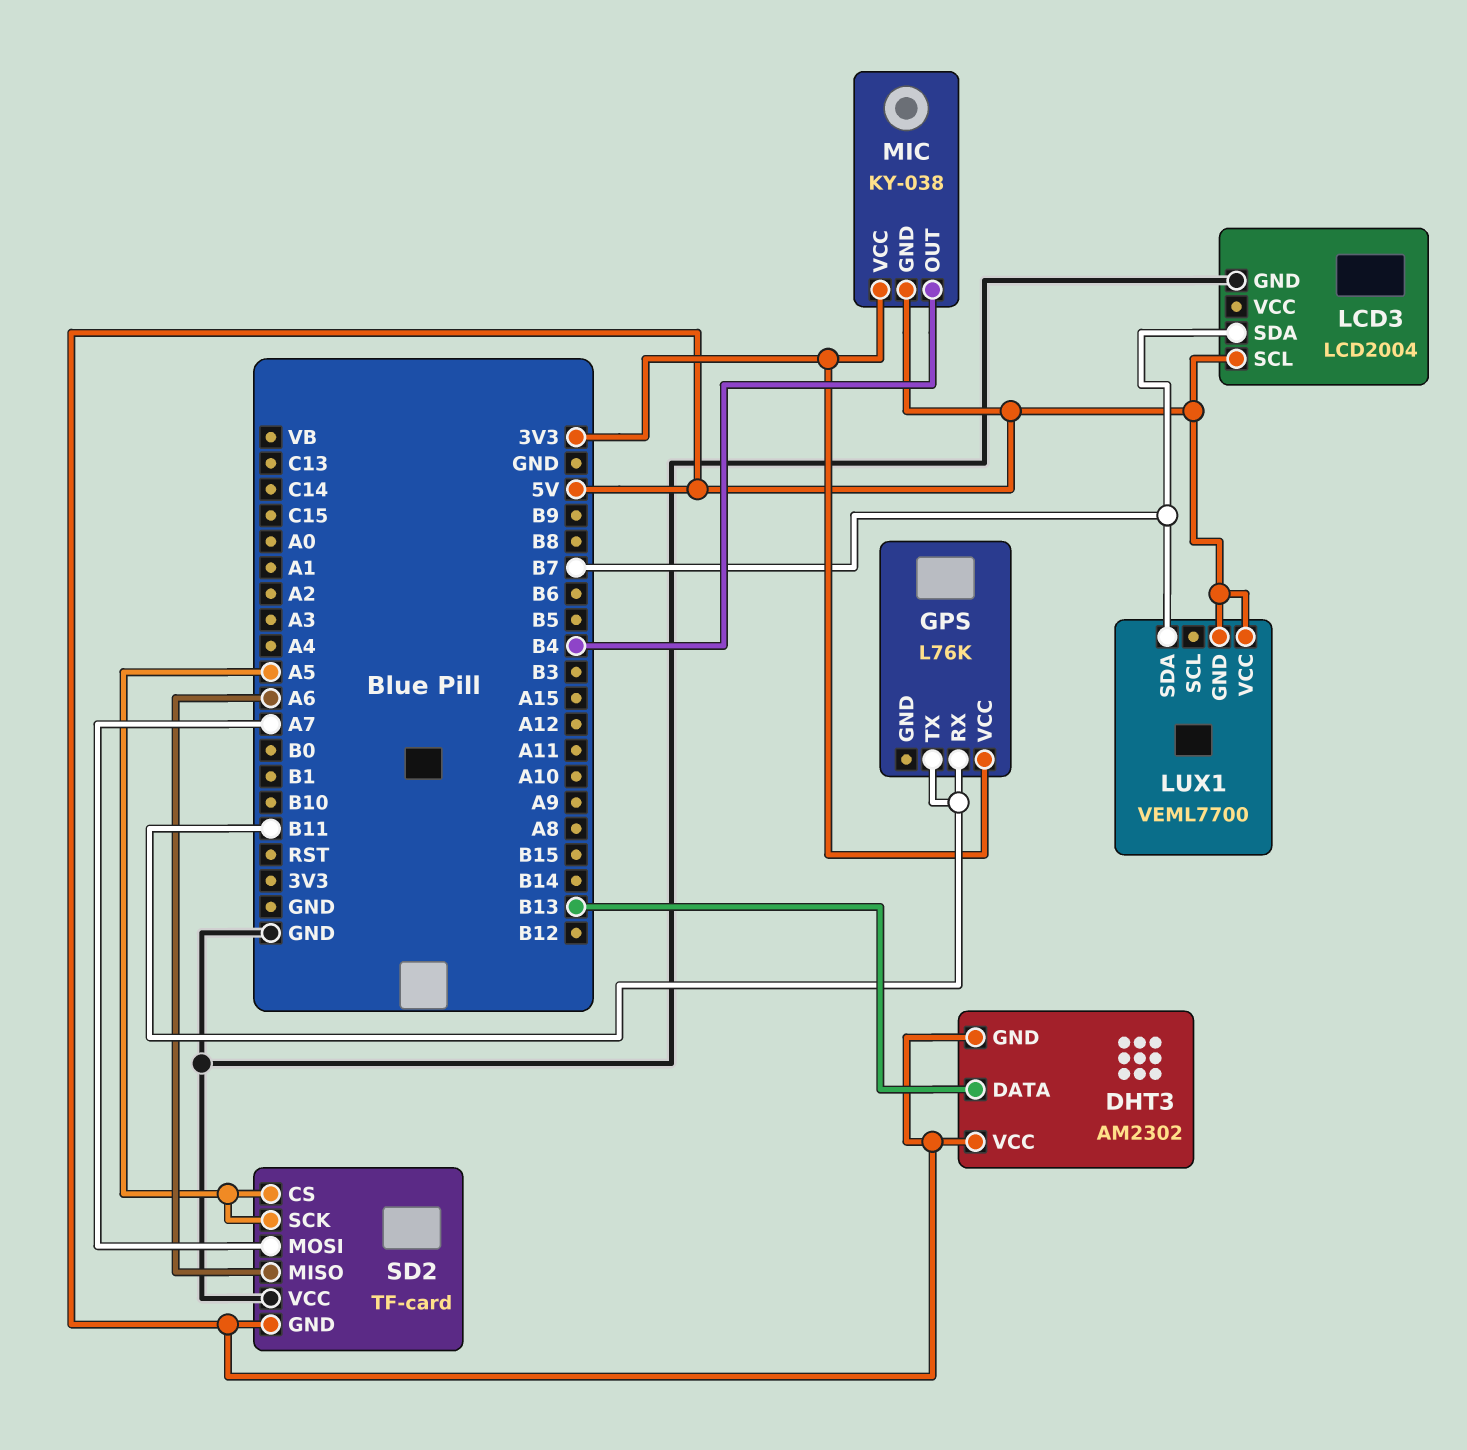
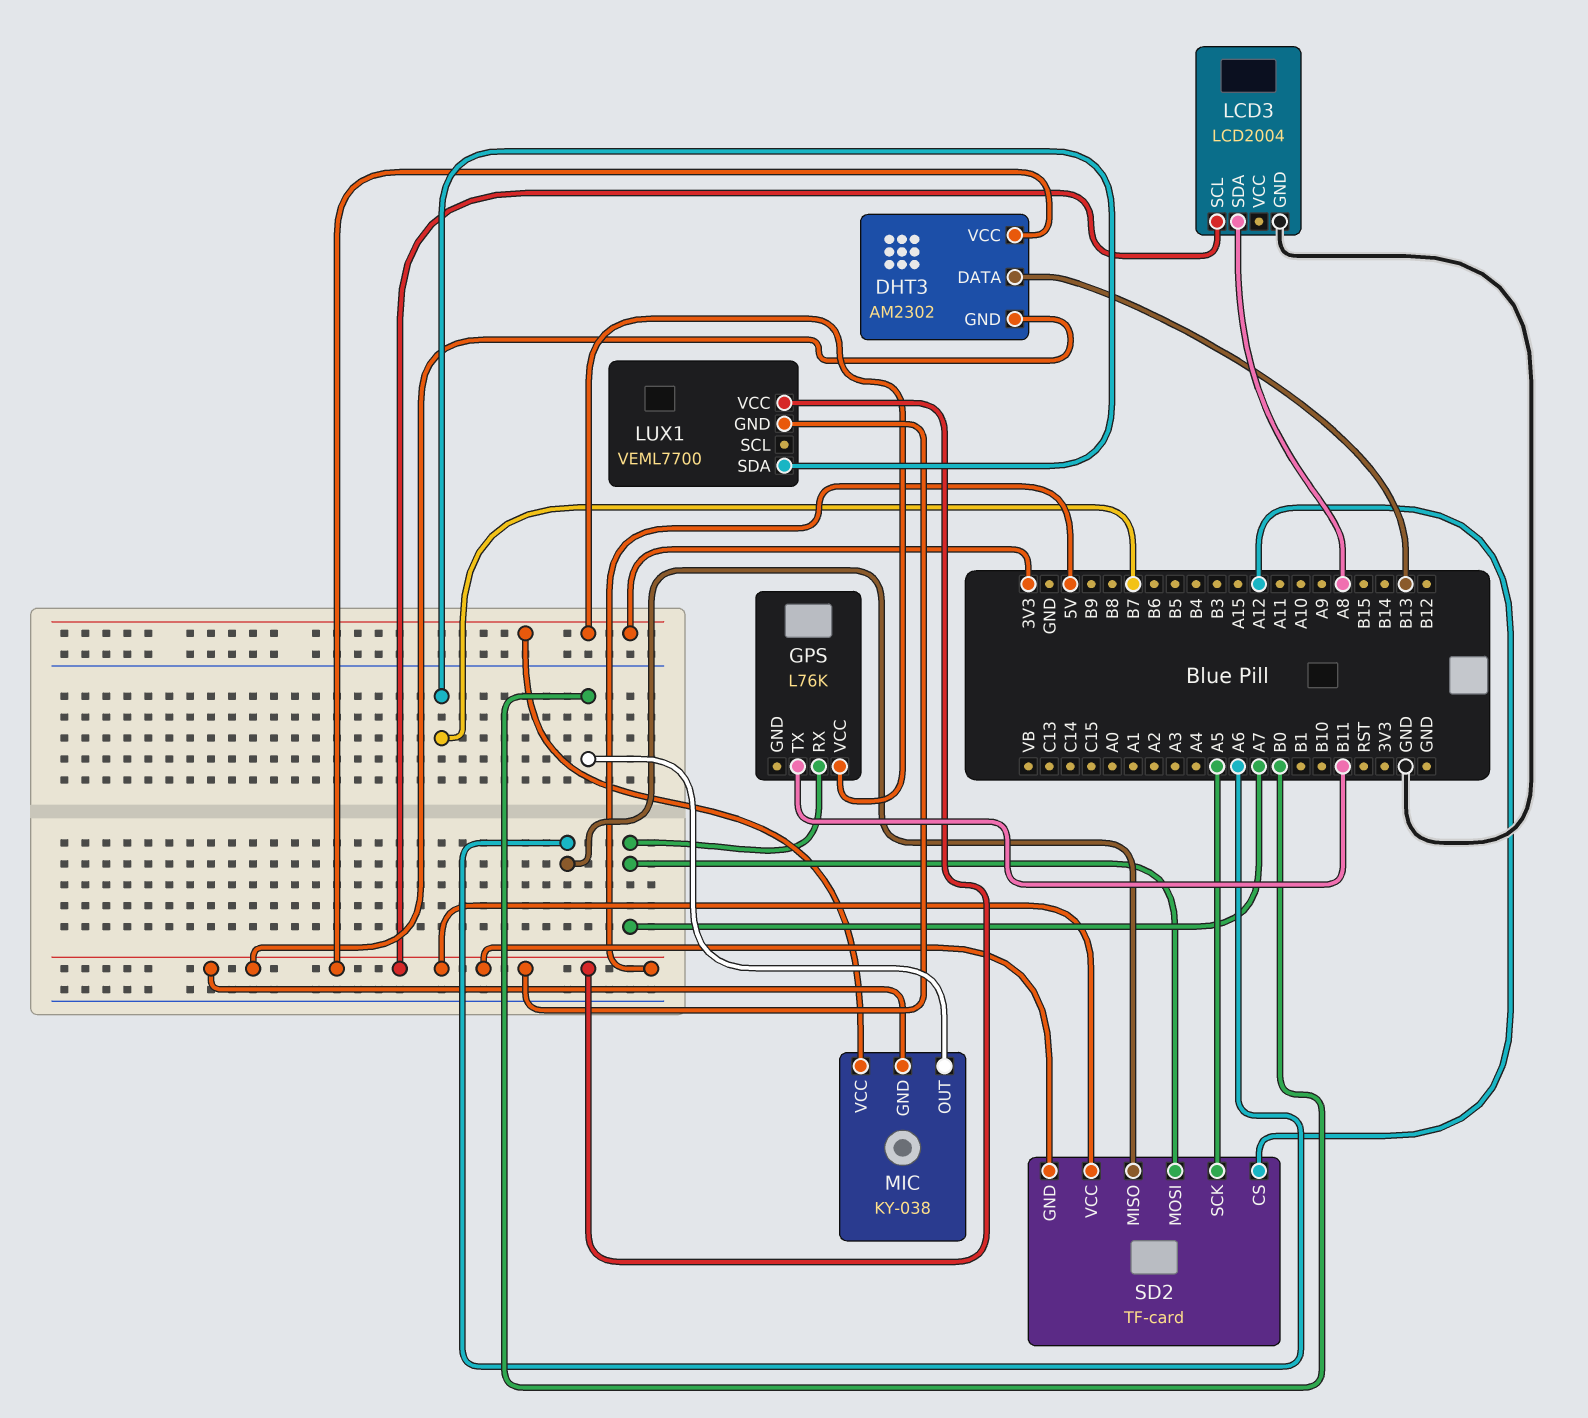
GPS pin RX: B11 -> A7
LCD3 pin SDA: B7 -> A8
MIC pin OUT: B4 -> B0
SD2 pin CS: A5 -> A12
SD2 pin VCC: GND -> 5V

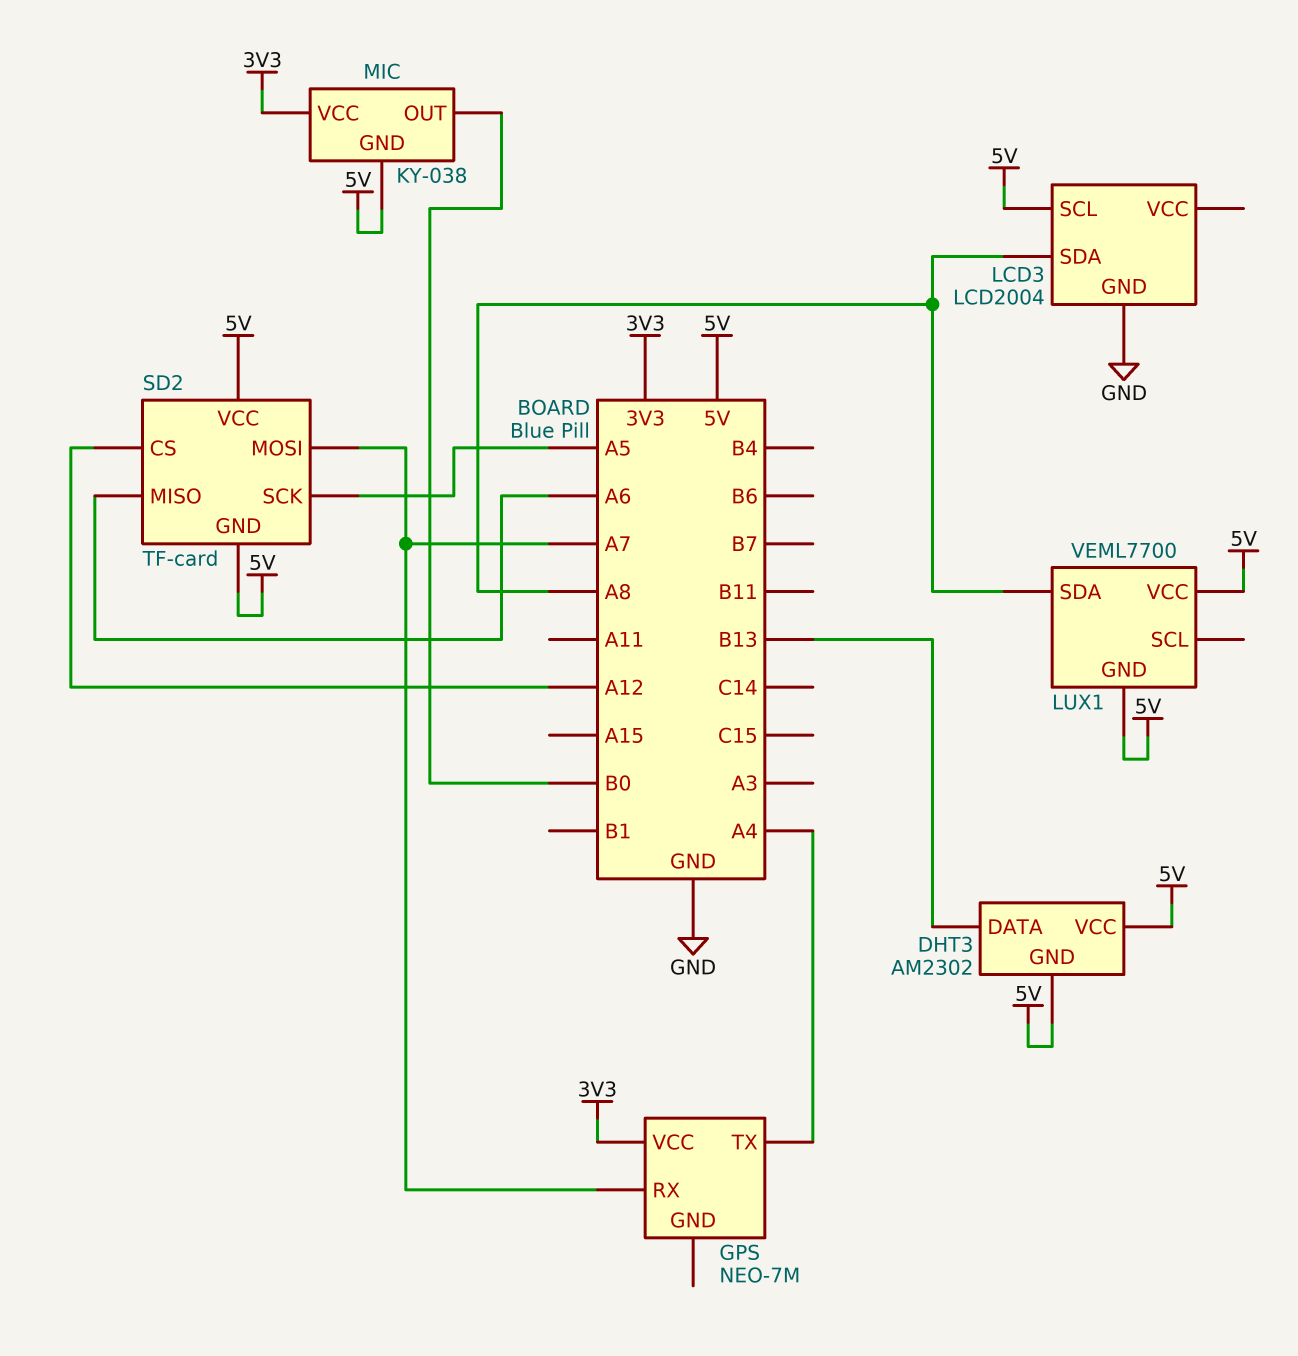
GPS: L76K -> NEO-7M
GPS pin TX: B11 -> A4
LUX1 pin SDA: B7 -> A8

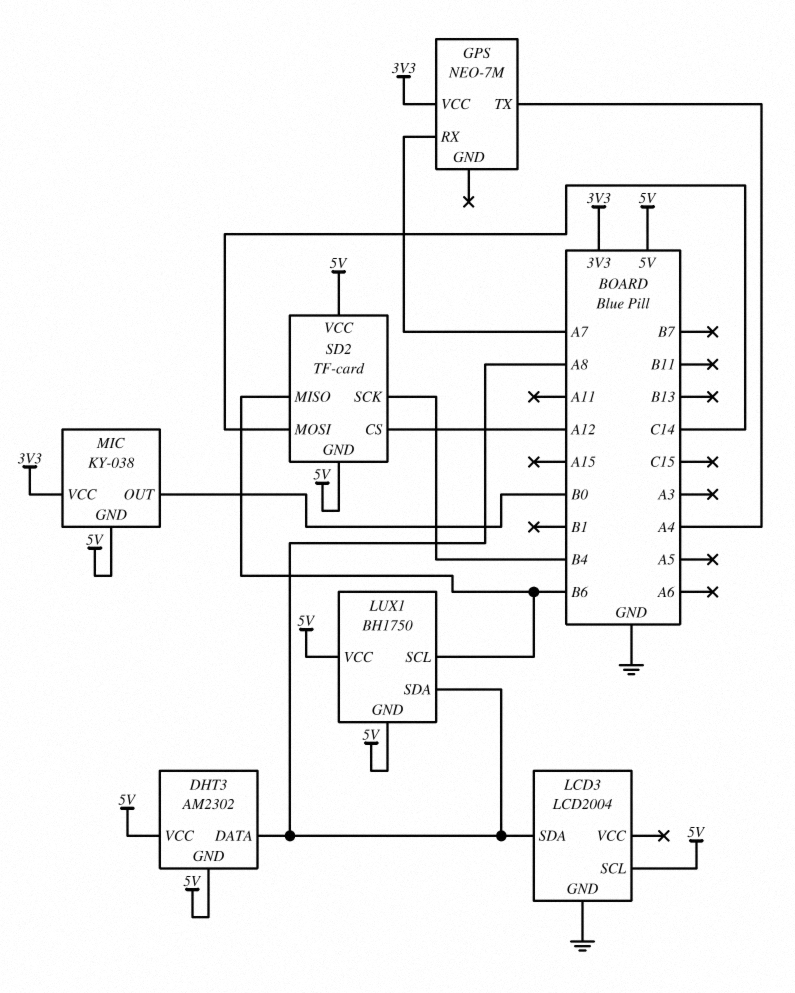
DHT3 pin DATA: B13 -> A8
LUX1: VEML7700 -> BH1750
LUX1 pin SCL: none -> B6
SD2 pin MISO: A6 -> B6
SD2 pin MOSI: A7 -> C14
SD2 pin SCK: A5 -> B4

